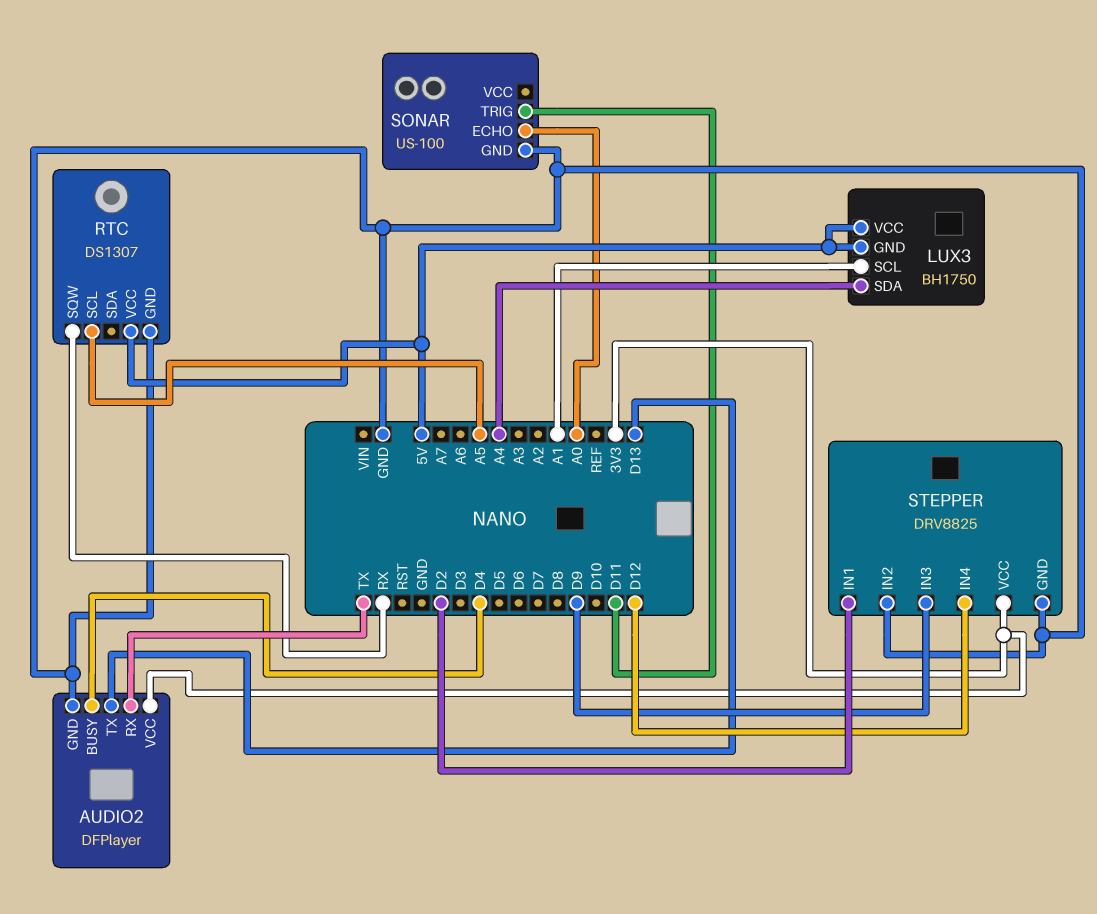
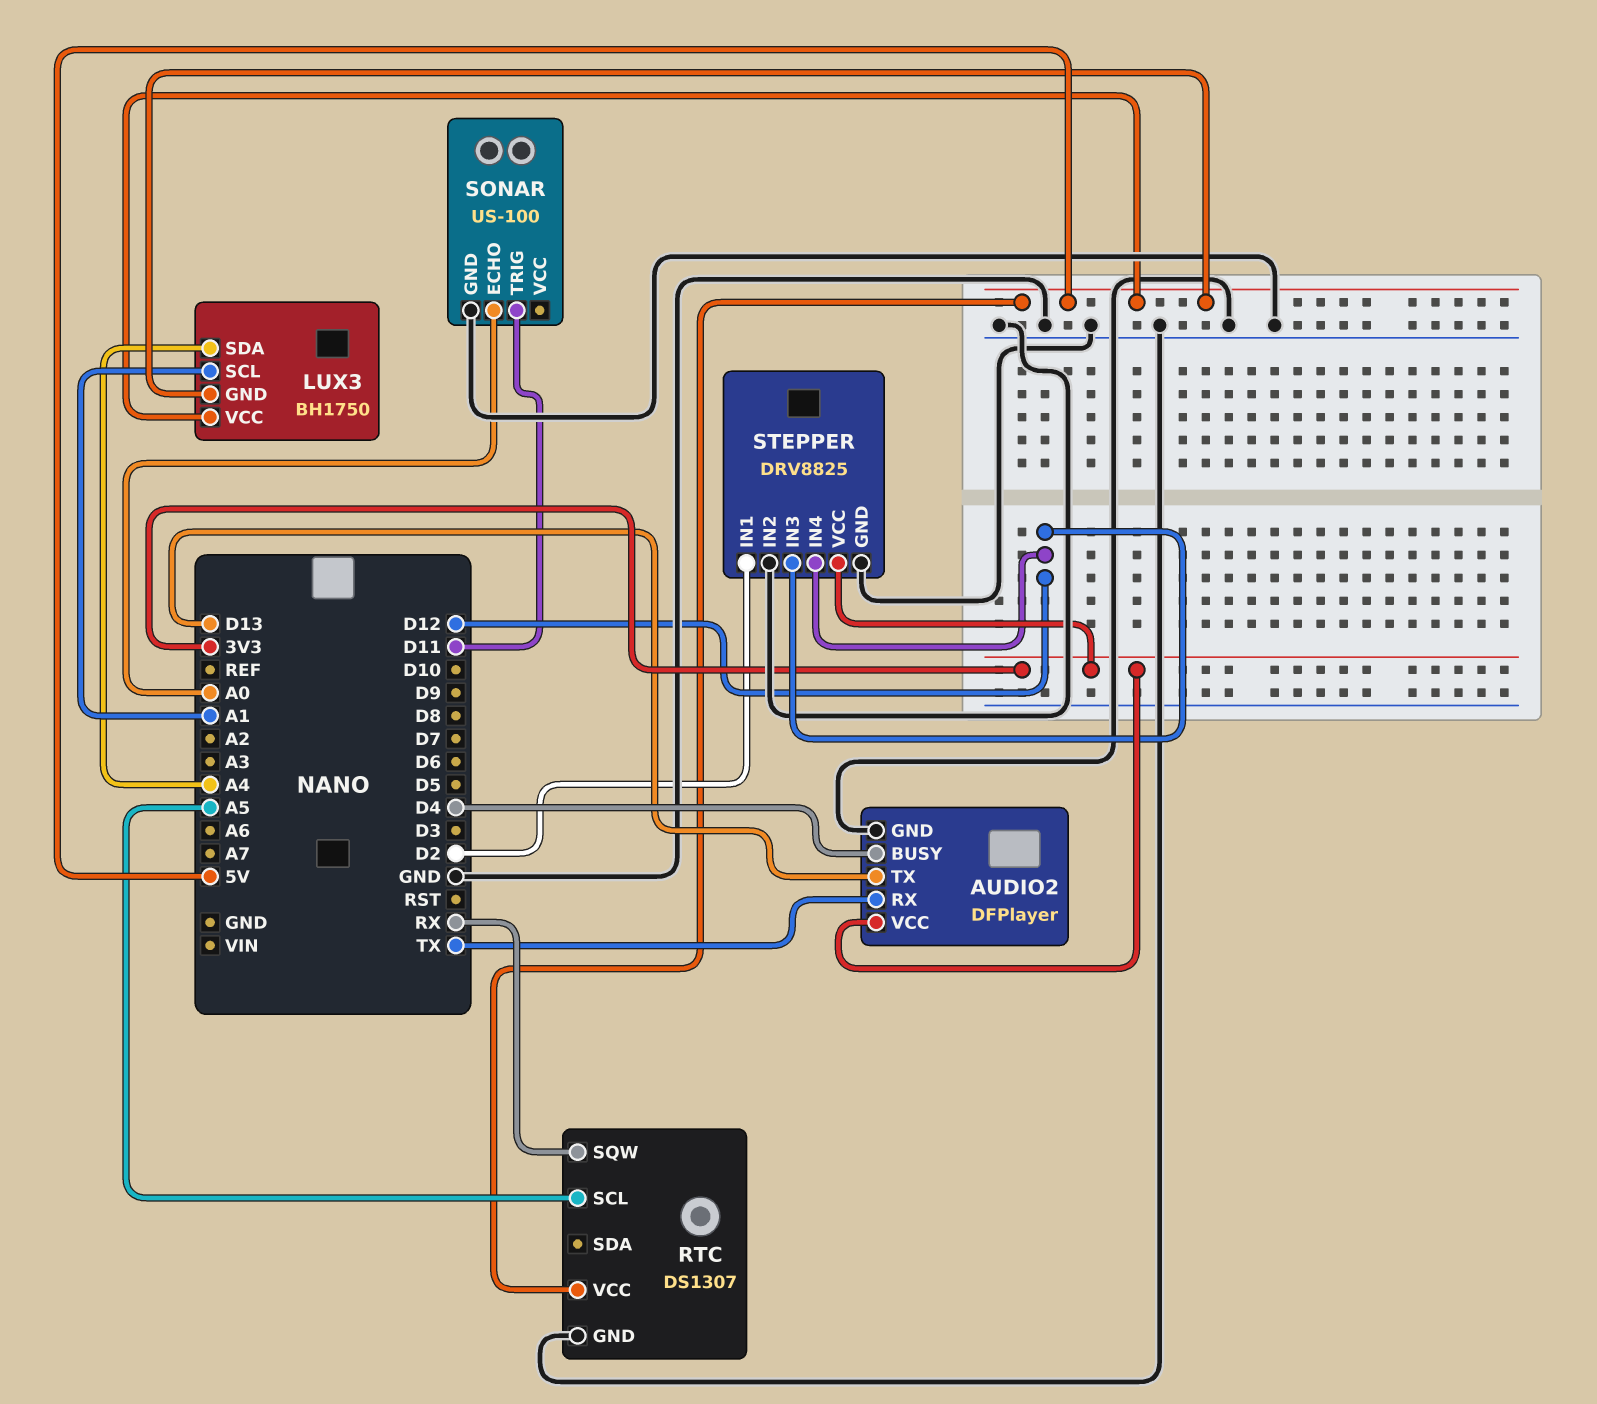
STEPPER pin IN3: D9 -> D12

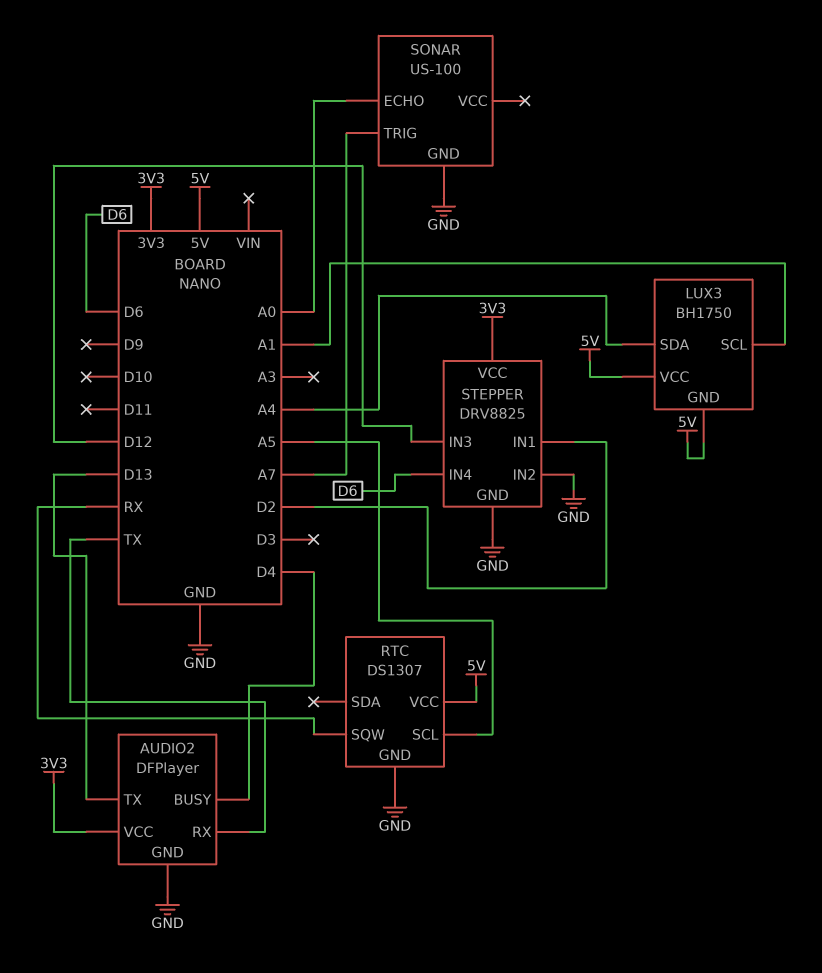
SONAR pin TRIG: D11 -> A7
STEPPER pin IN4: D12 -> D6

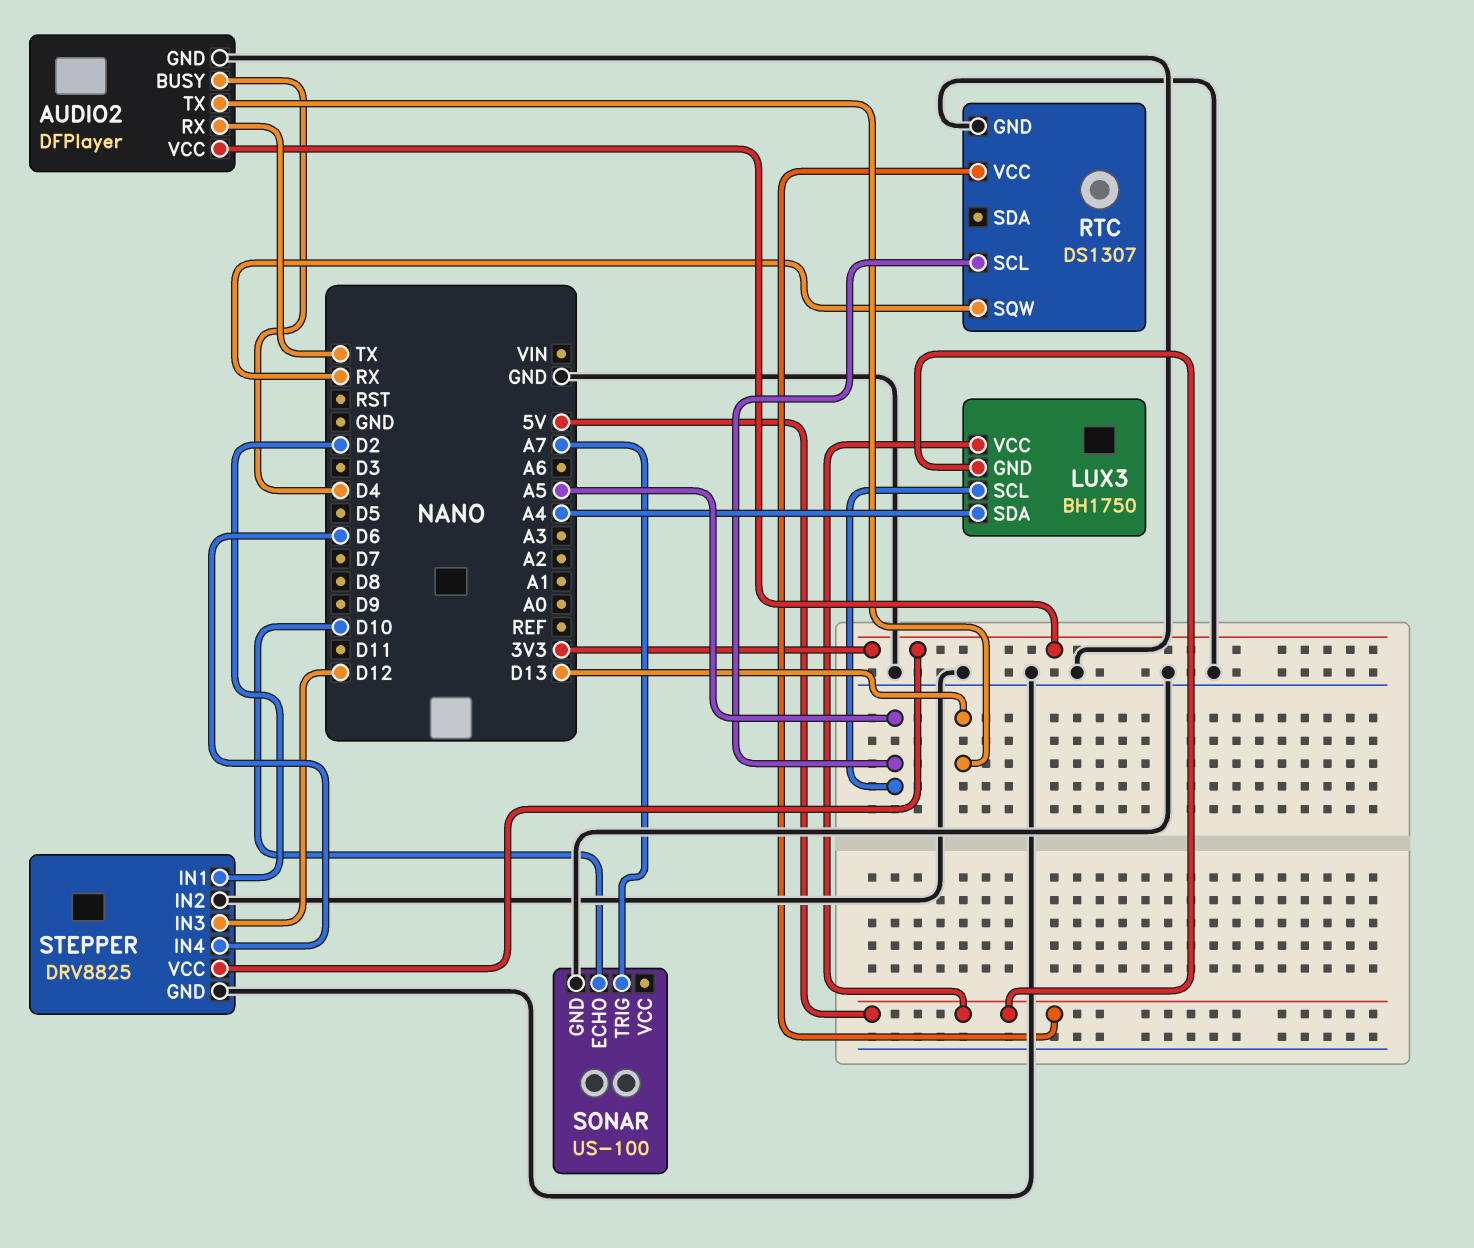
LUX3 pin SCL: A1 -> A5
SONAR pin ECHO: A0 -> D10

